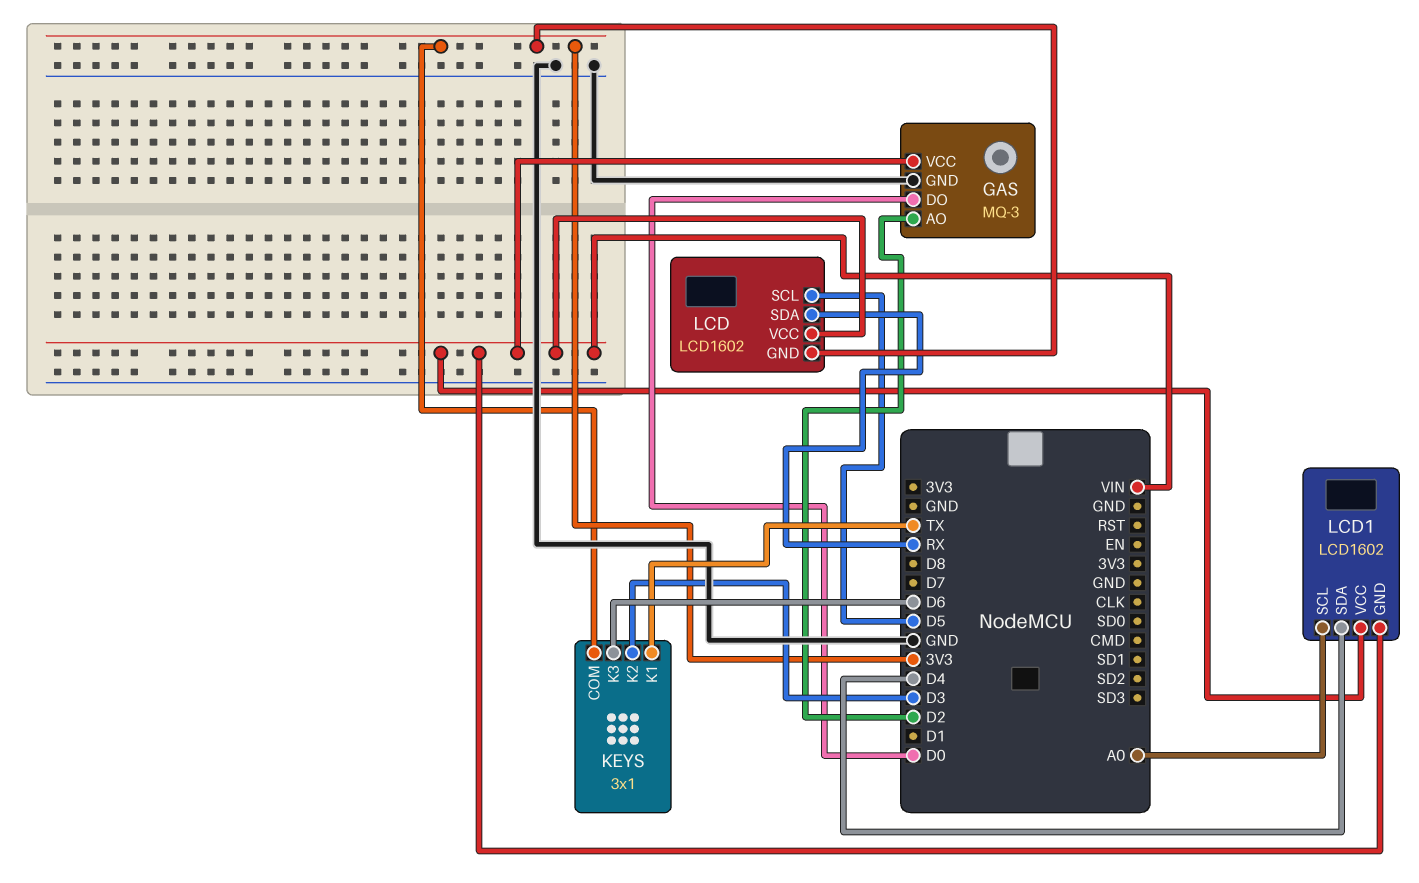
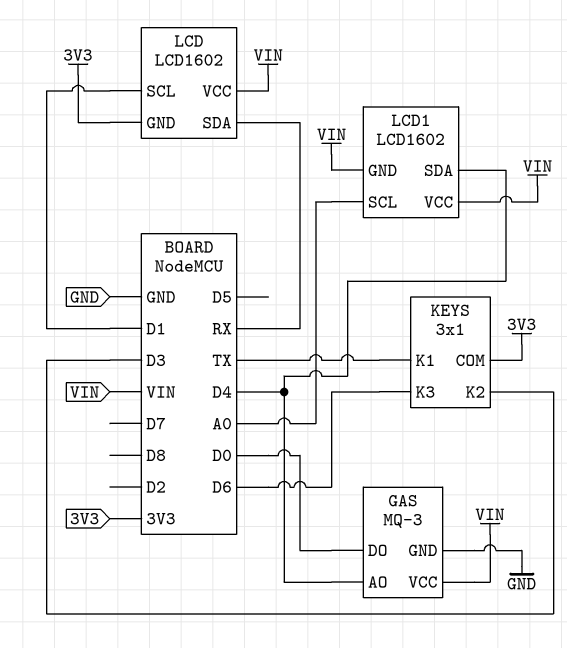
GAS pin AO: D2 -> D4
LCD pin SCL: D5 -> D1

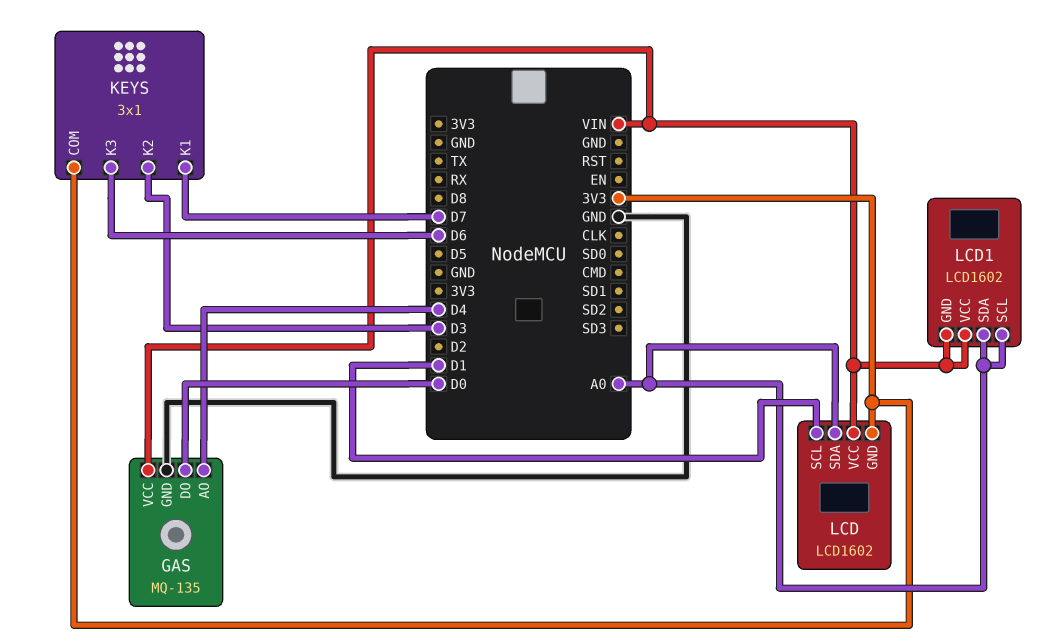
GAS: MQ-3 -> MQ-135
KEYS pin K1: TX -> D7
LCD pin SDA: RX -> A0
LCD1 pin SDA: D4 -> A0

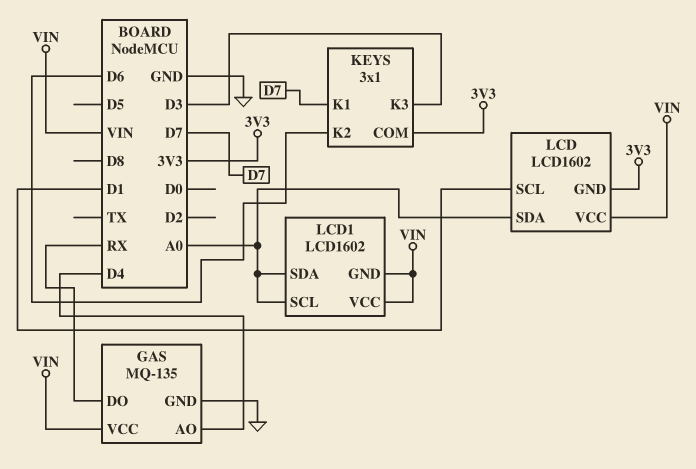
GAS pin DO: D0 -> RX
KEYS pin K2: D3 -> D6
KEYS pin K3: D6 -> D3

